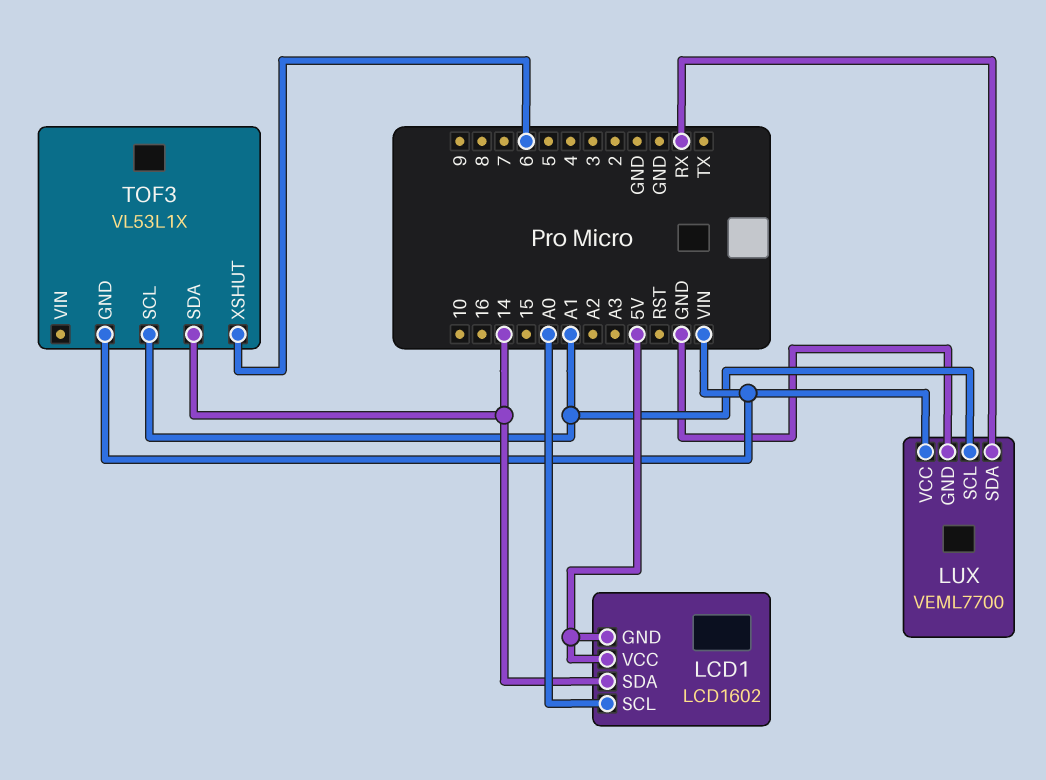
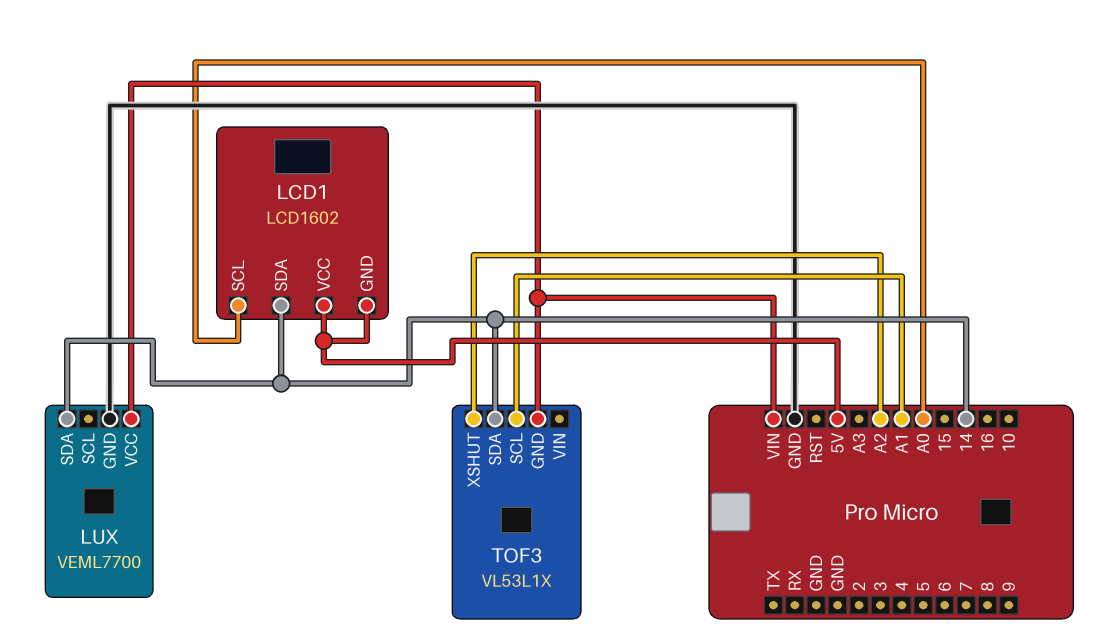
LUX pin SCL: A1 -> none
LUX pin SDA: RX -> 14
TOF3 pin XSHUT: 6 -> A2

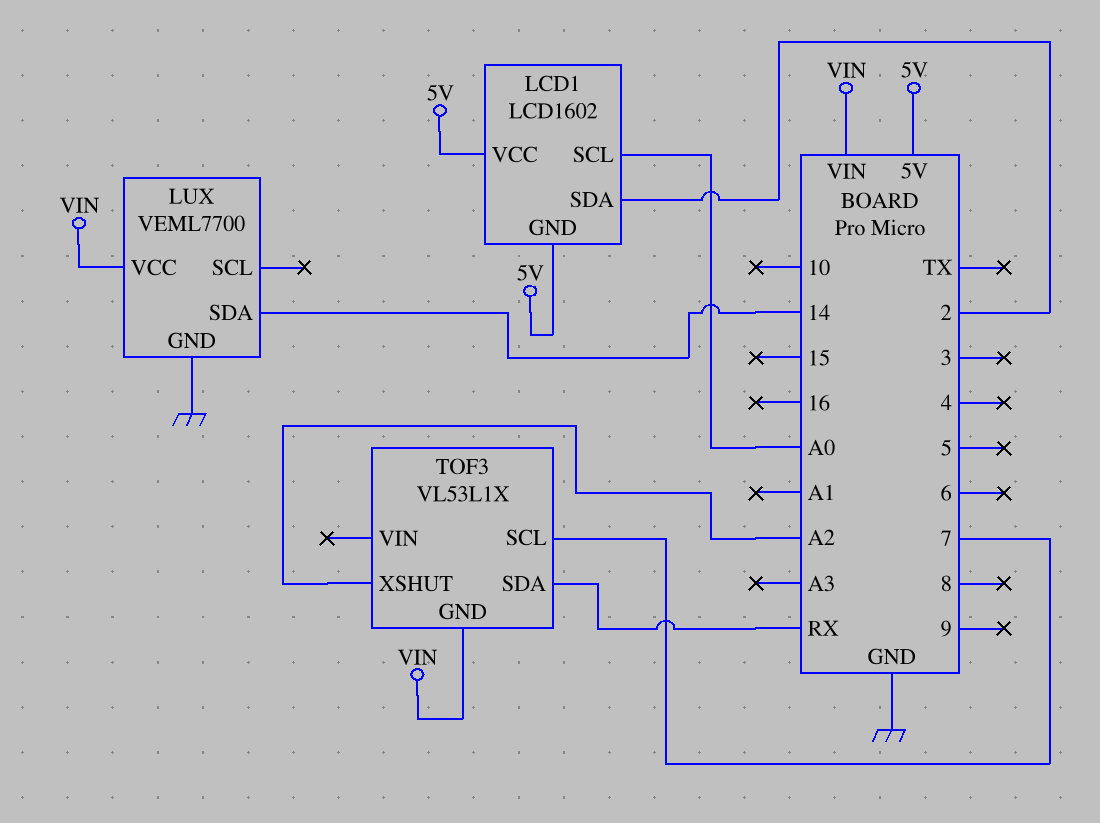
LCD1 pin SDA: 14 -> 2
TOF3 pin SCL: A1 -> 7
TOF3 pin SDA: 14 -> RX

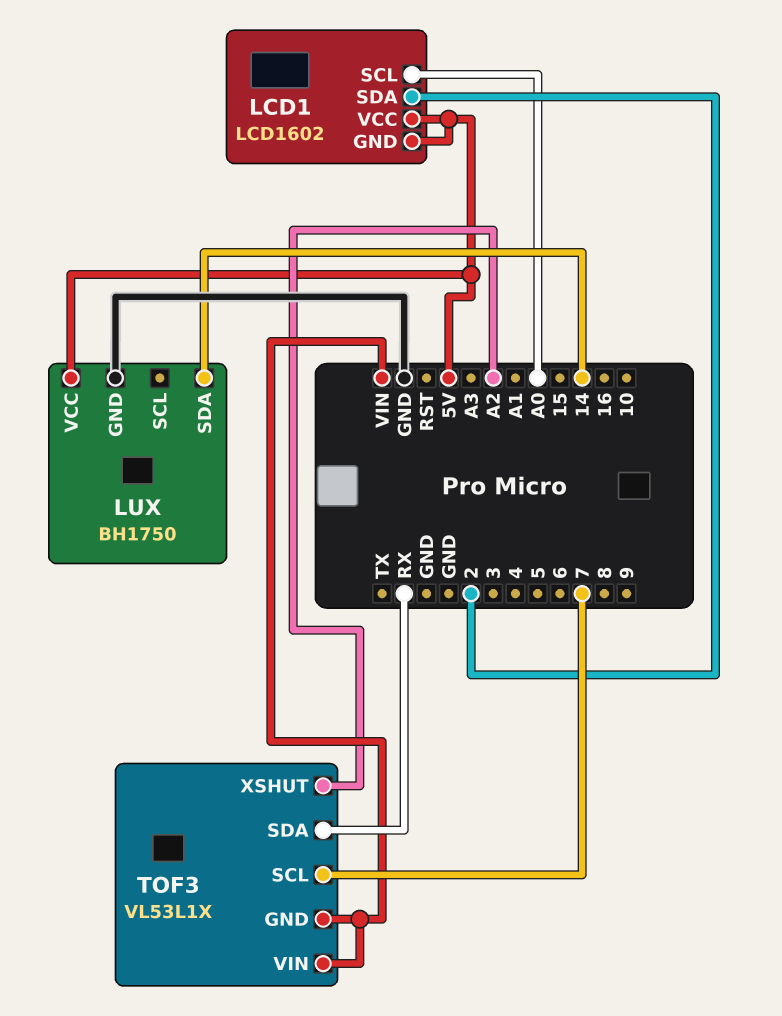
LUX: VEML7700 -> BH1750
LUX pin VCC: VIN -> 5V
TOF3 pin VIN: none -> VIN

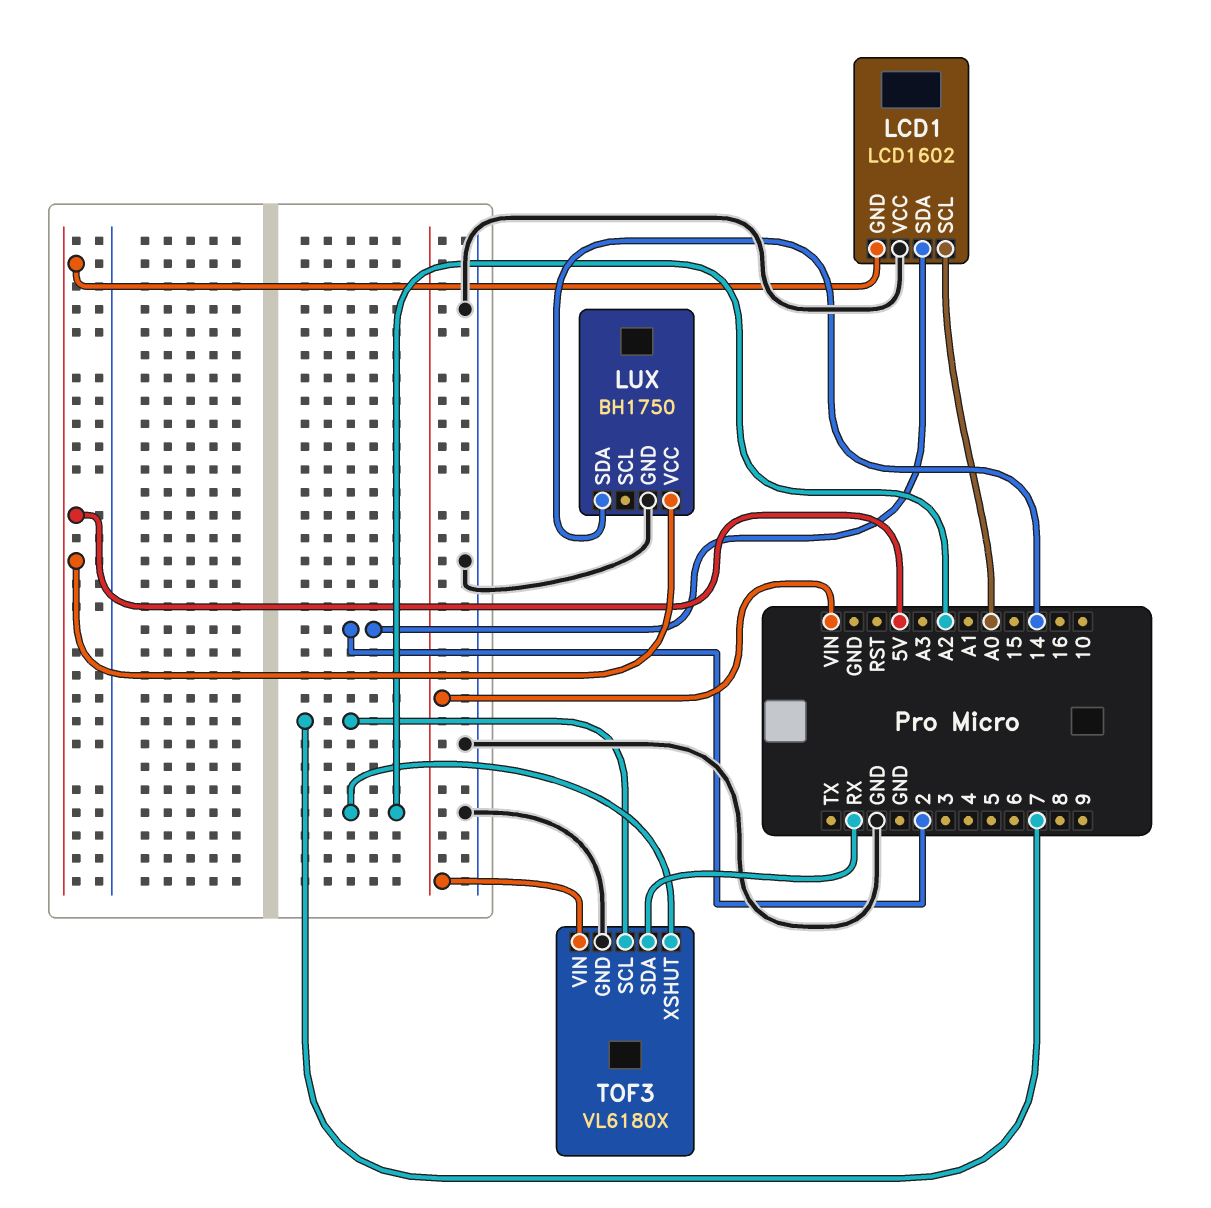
LCD1 pin VCC: 5V -> GND
TOF3: VL53L1X -> VL6180X
TOF3 pin GND: VIN -> GND

